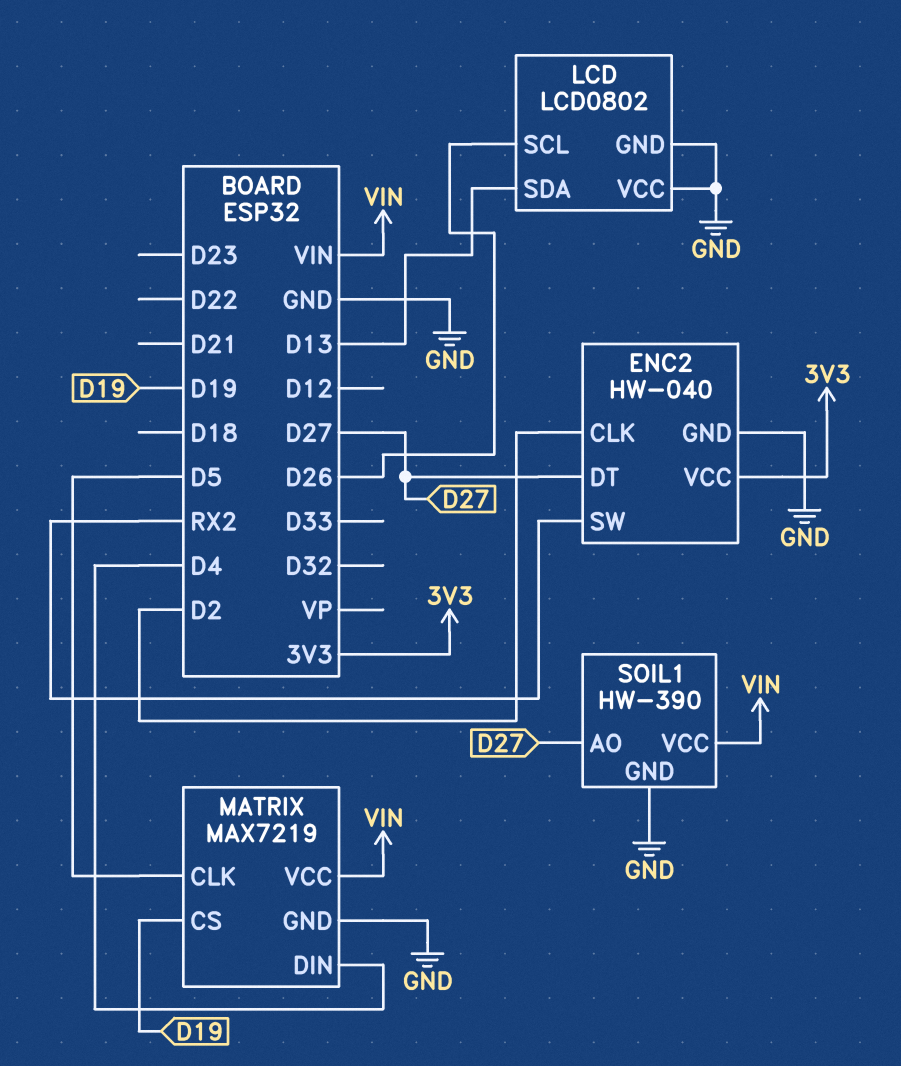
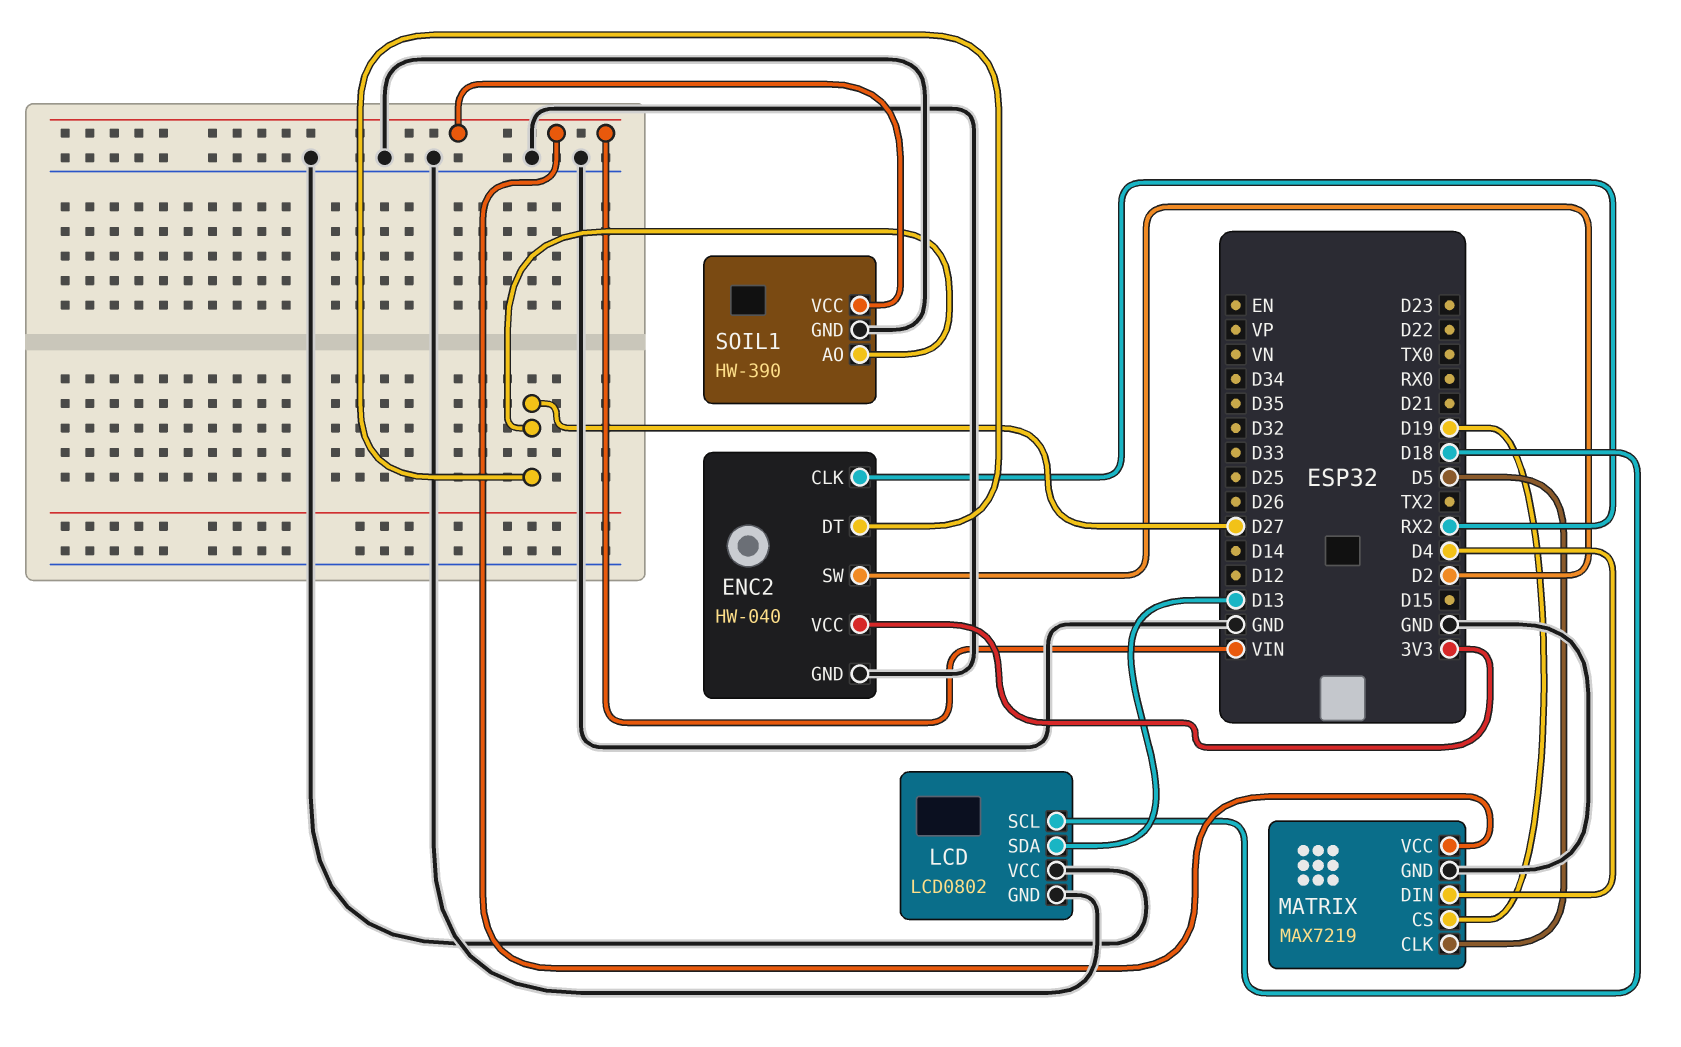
ENC2 pin CLK: D2 -> RX2
ENC2 pin SW: RX2 -> D2
LCD pin SCL: D26 -> D18

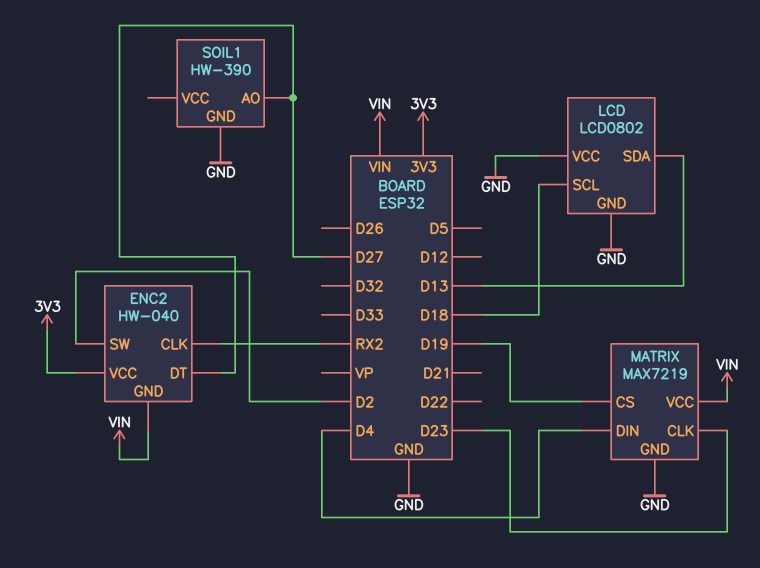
ENC2 pin GND: GND -> VIN
MATRIX pin CLK: D5 -> D23
SOIL1 pin VCC: VIN -> none

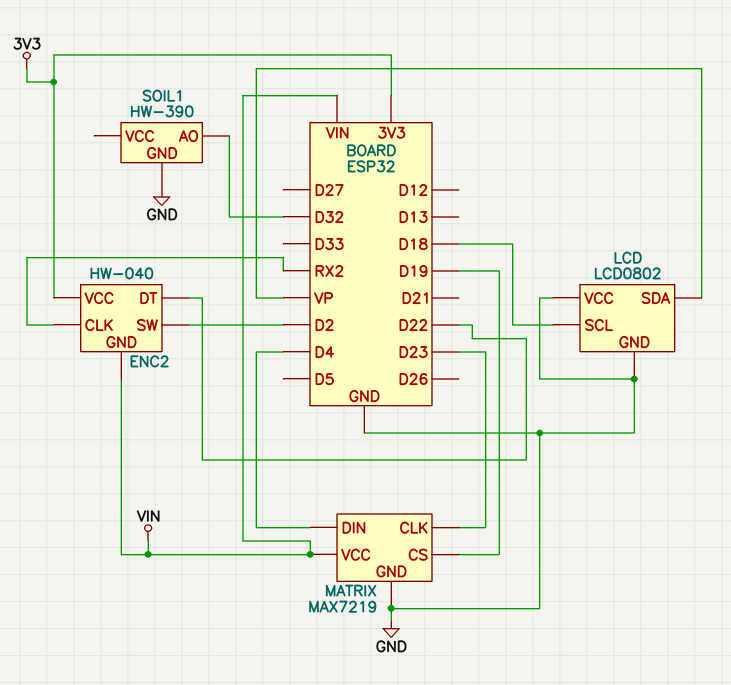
ENC2 pin DT: D27 -> D22
LCD pin SDA: D13 -> VP
SOIL1 pin AO: D27 -> D32

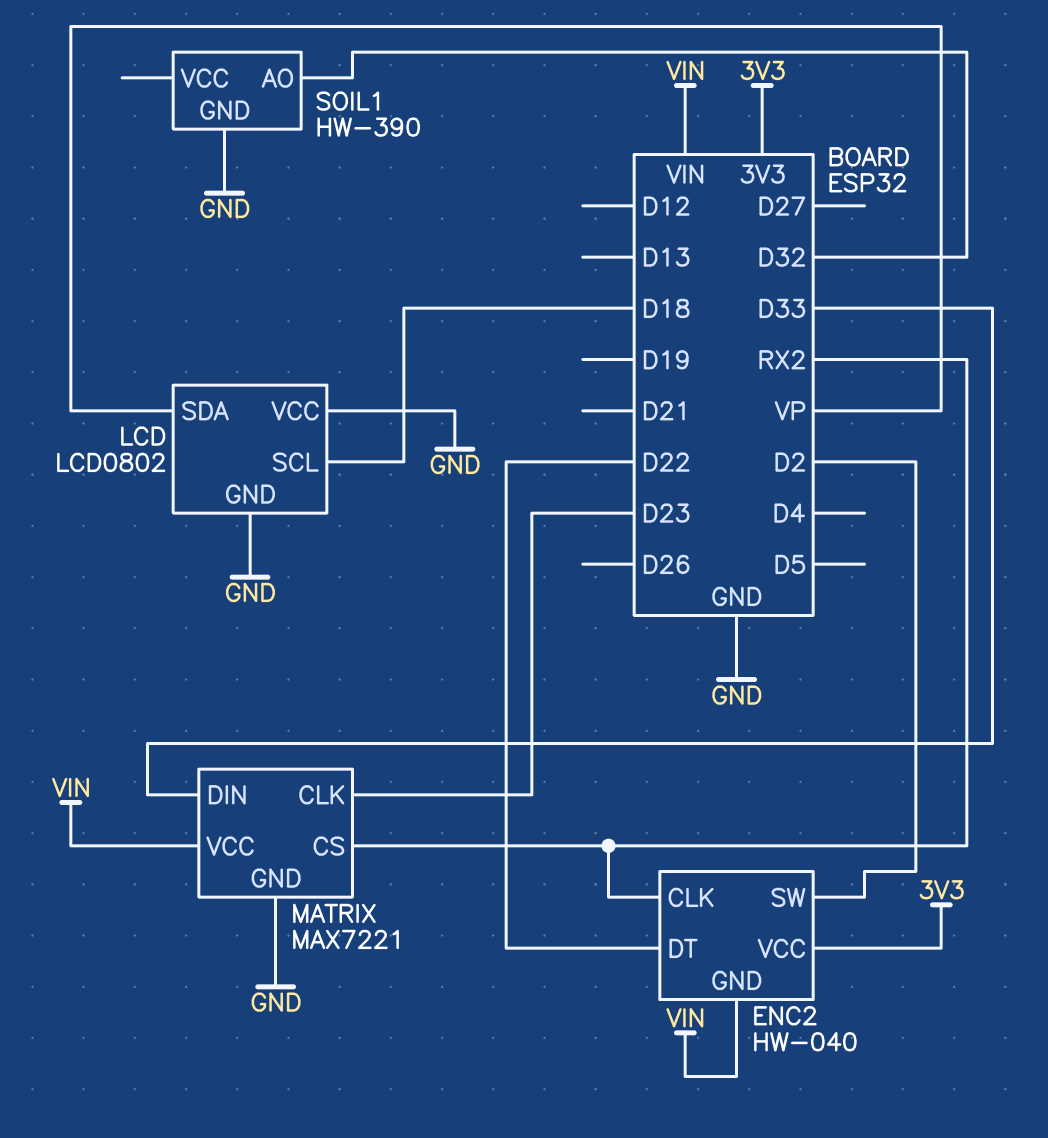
MATRIX: MAX7219 -> MAX7221
MATRIX pin CS: D19 -> RX2
MATRIX pin DIN: D4 -> D33

